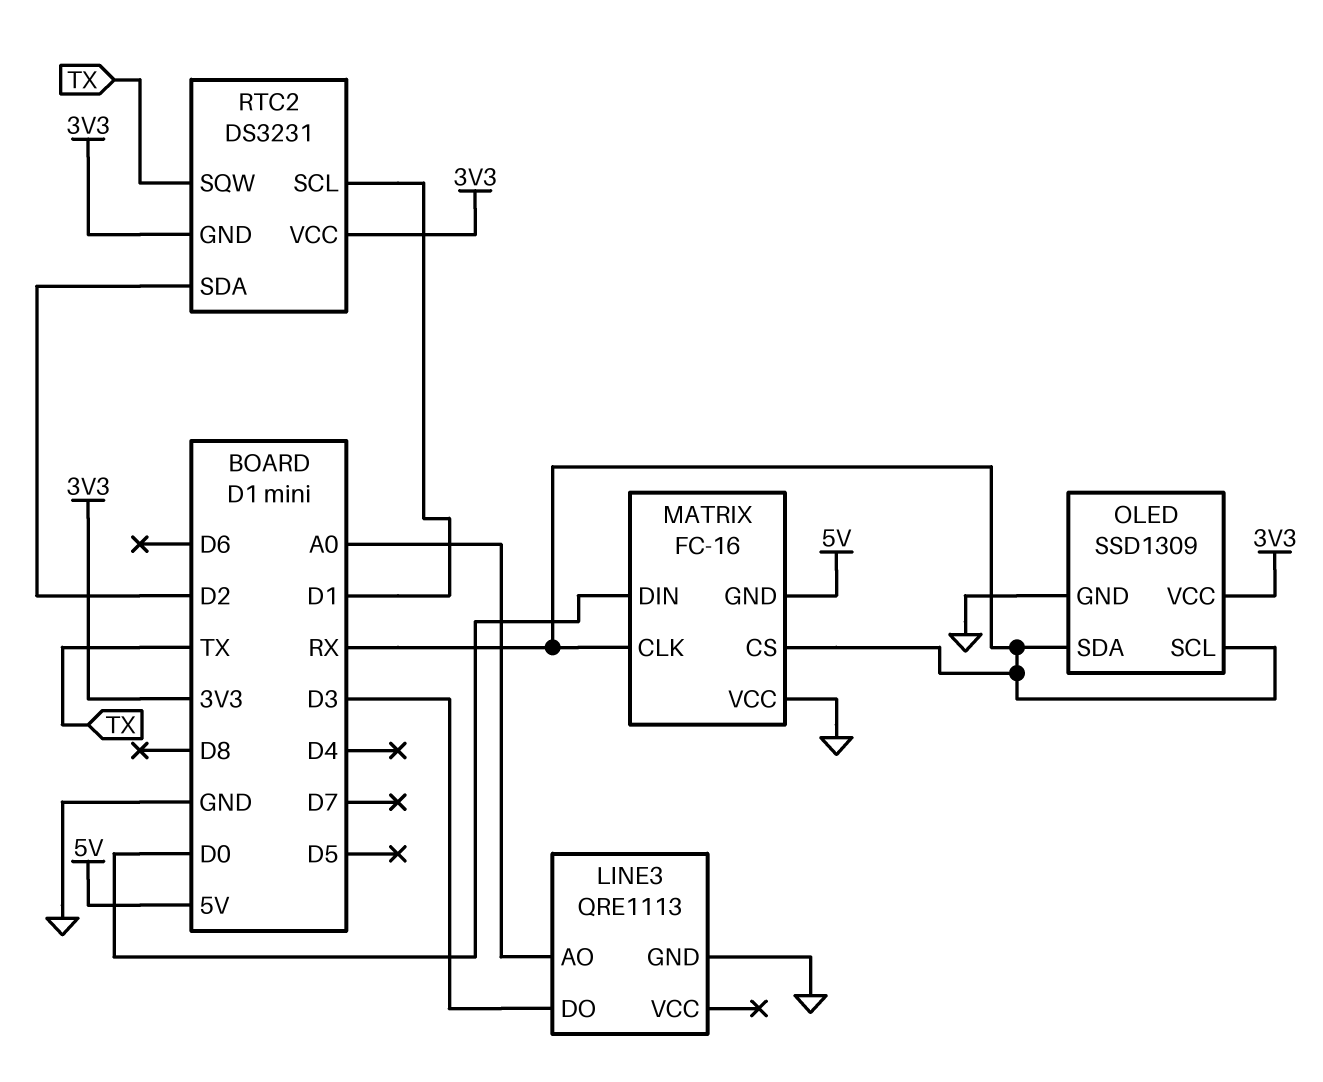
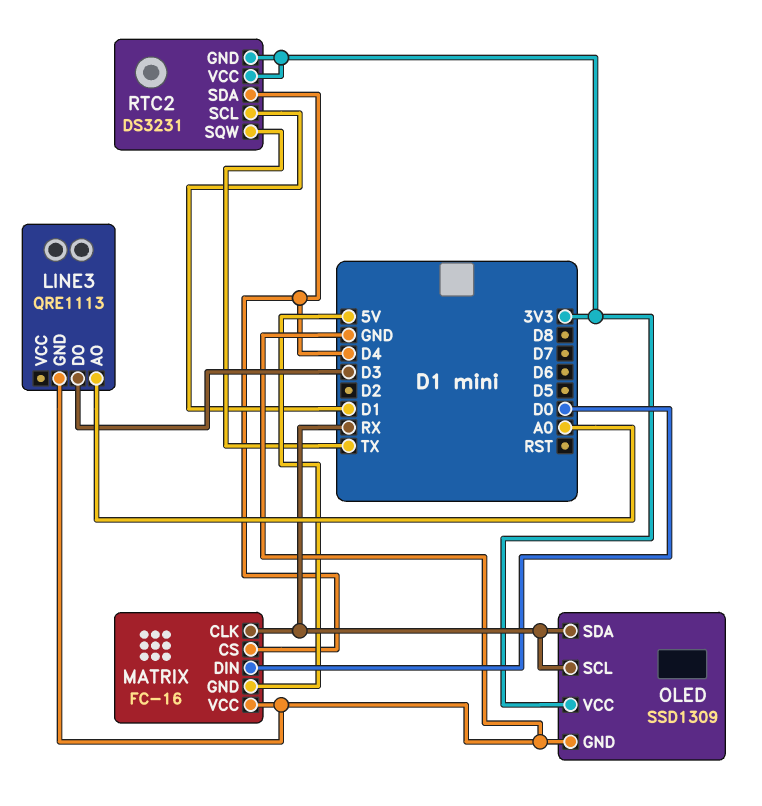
MATRIX pin CS: RX -> D4
RTC2 pin SDA: D2 -> D4

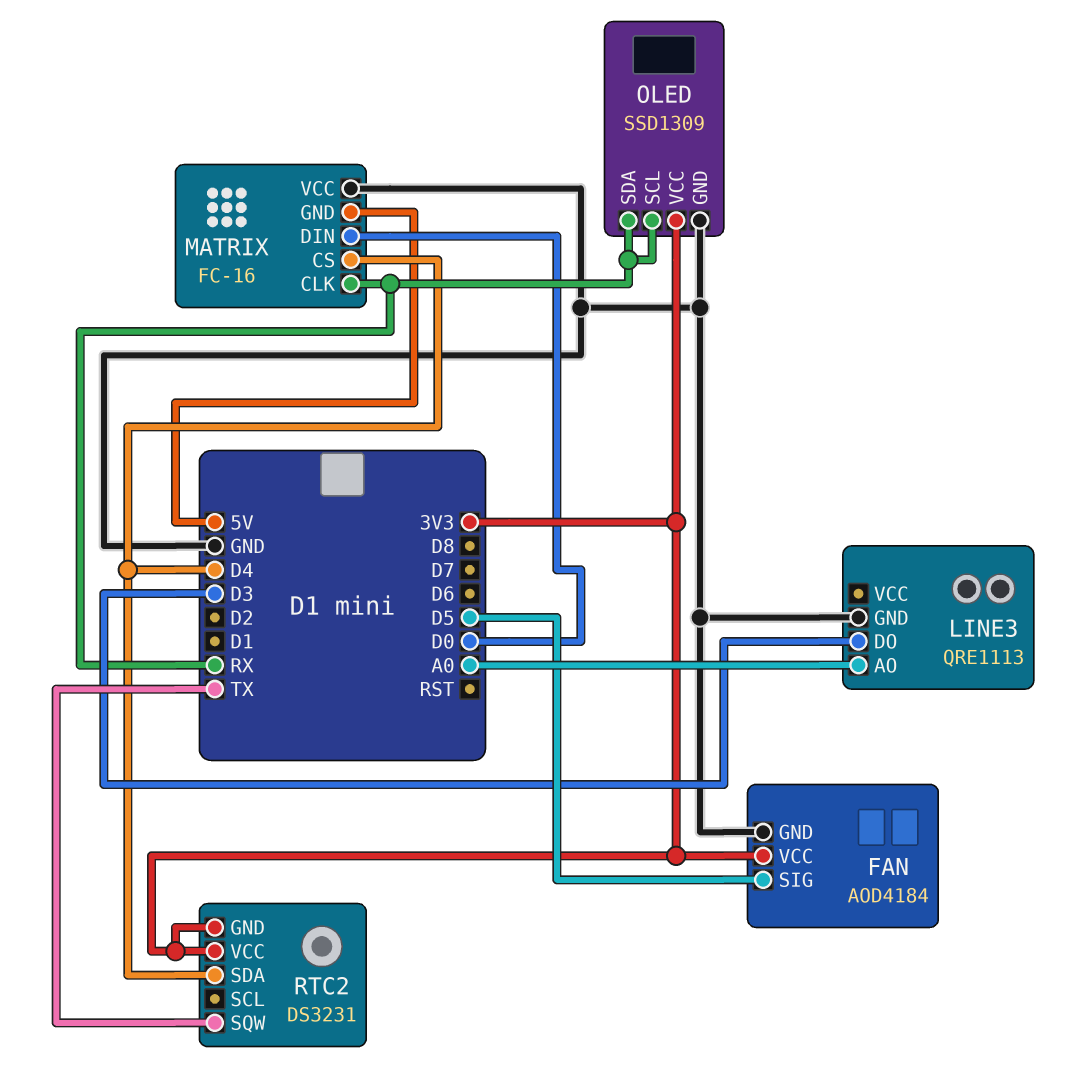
FAN: none -> AOD4184
FAN pin GND: none -> GND
FAN pin SIG: none -> D5
FAN pin VCC: none -> 3V3
RTC2 pin SCL: D1 -> none

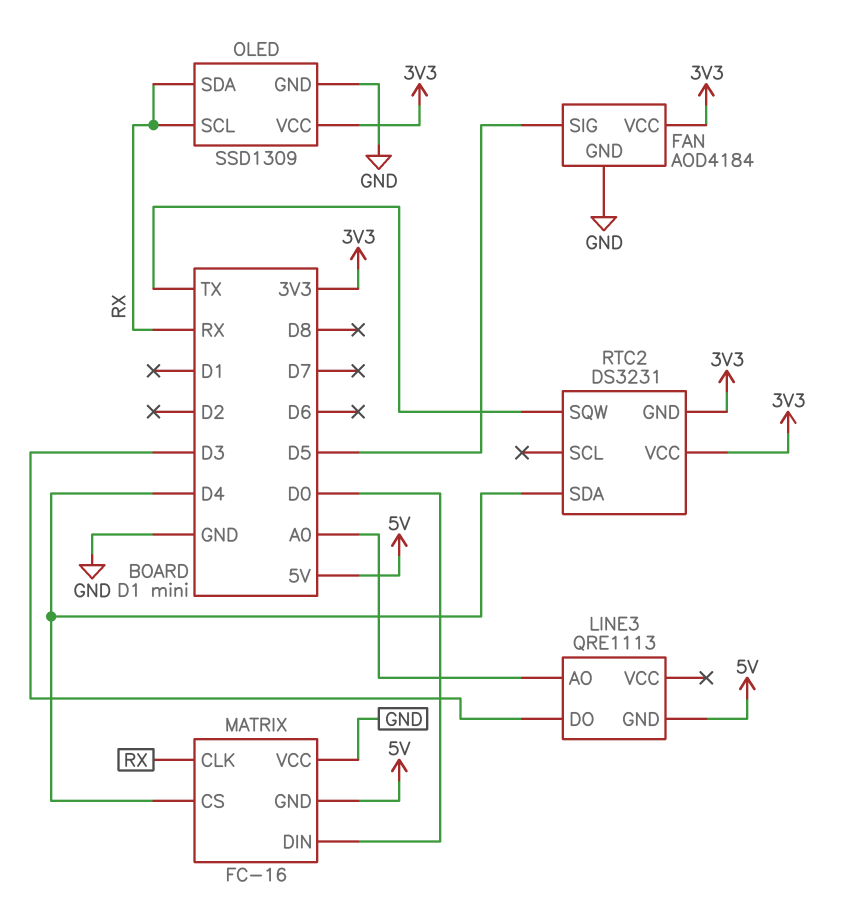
LINE3 pin GND: GND -> 5V

